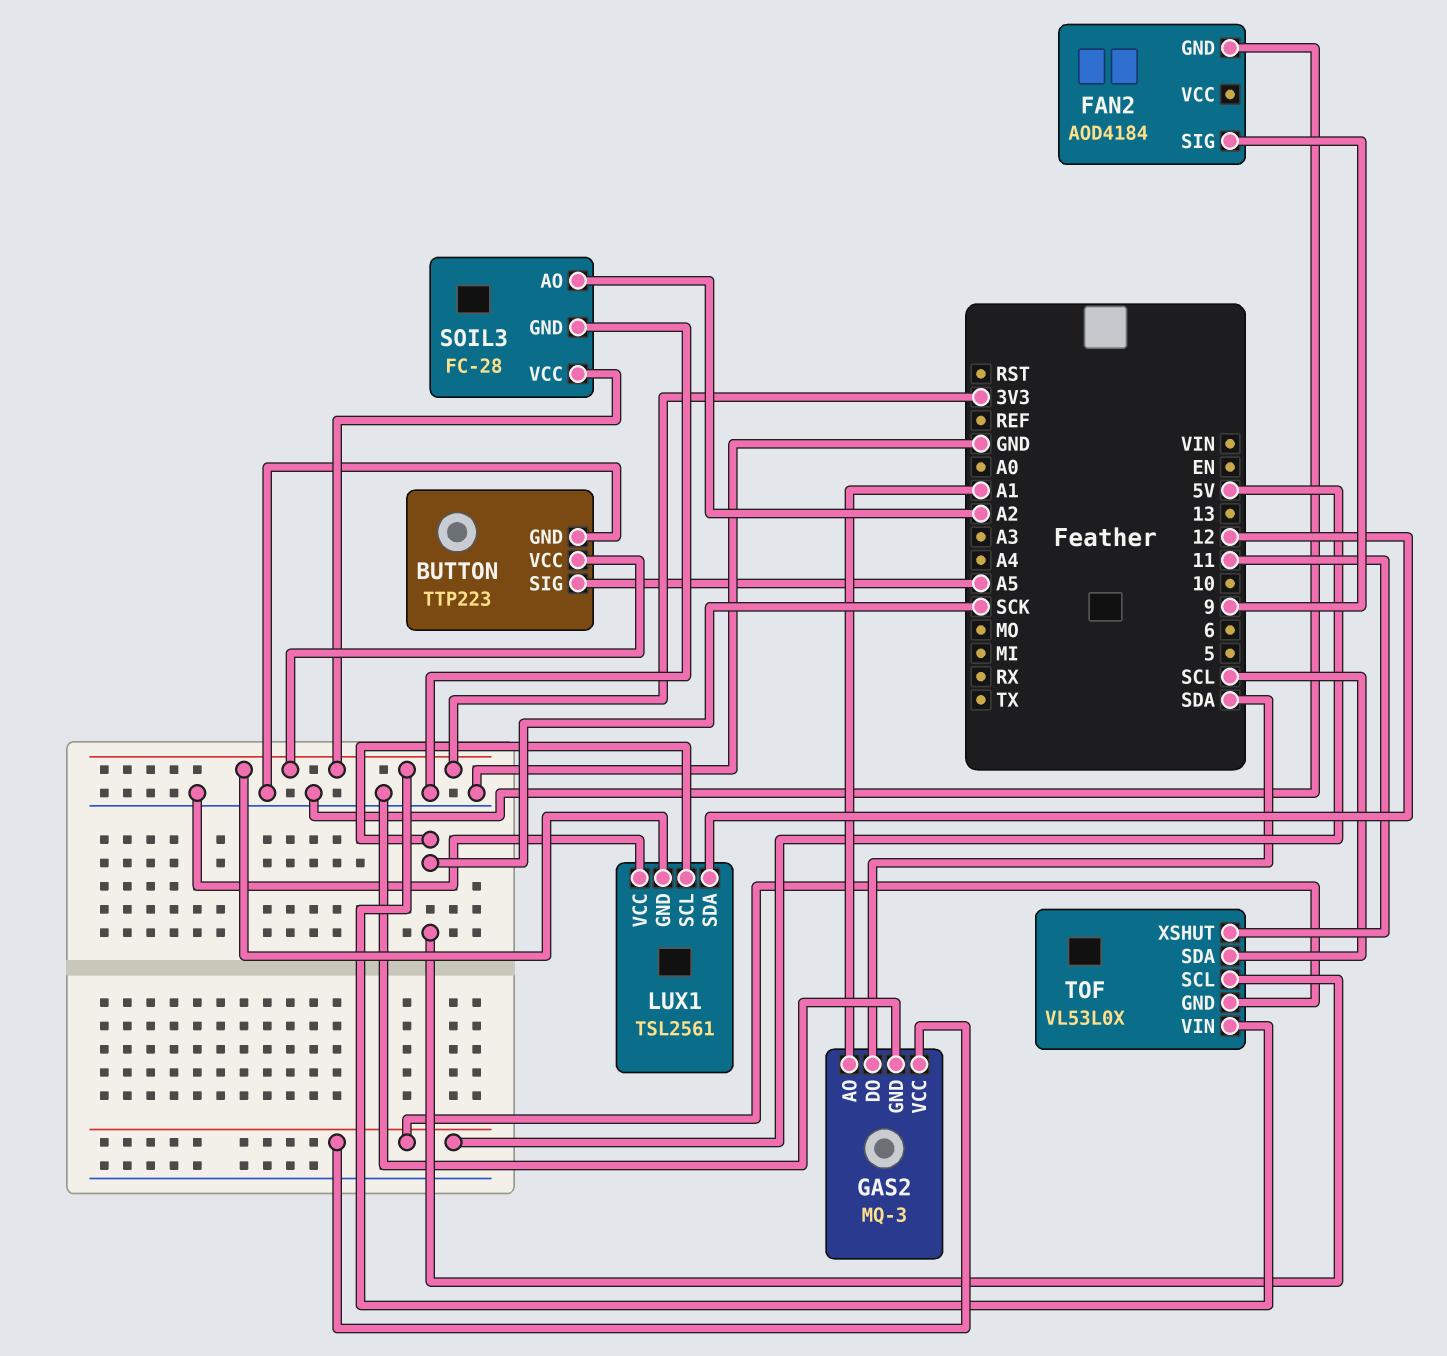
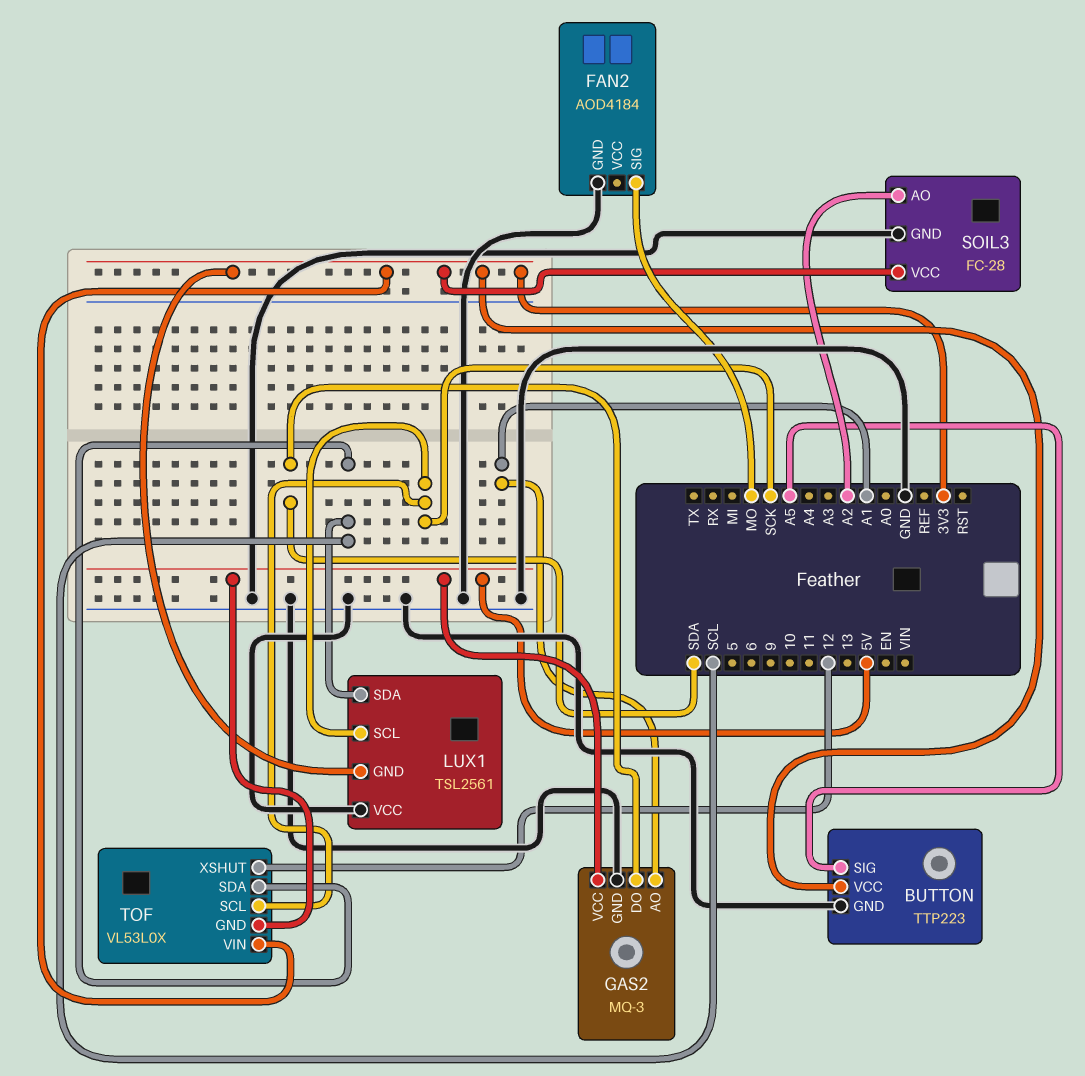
FAN2 pin SIG: 9 -> MO
LUX1 pin SDA: 12 -> SCL
TOF pin XSHUT: 11 -> 12

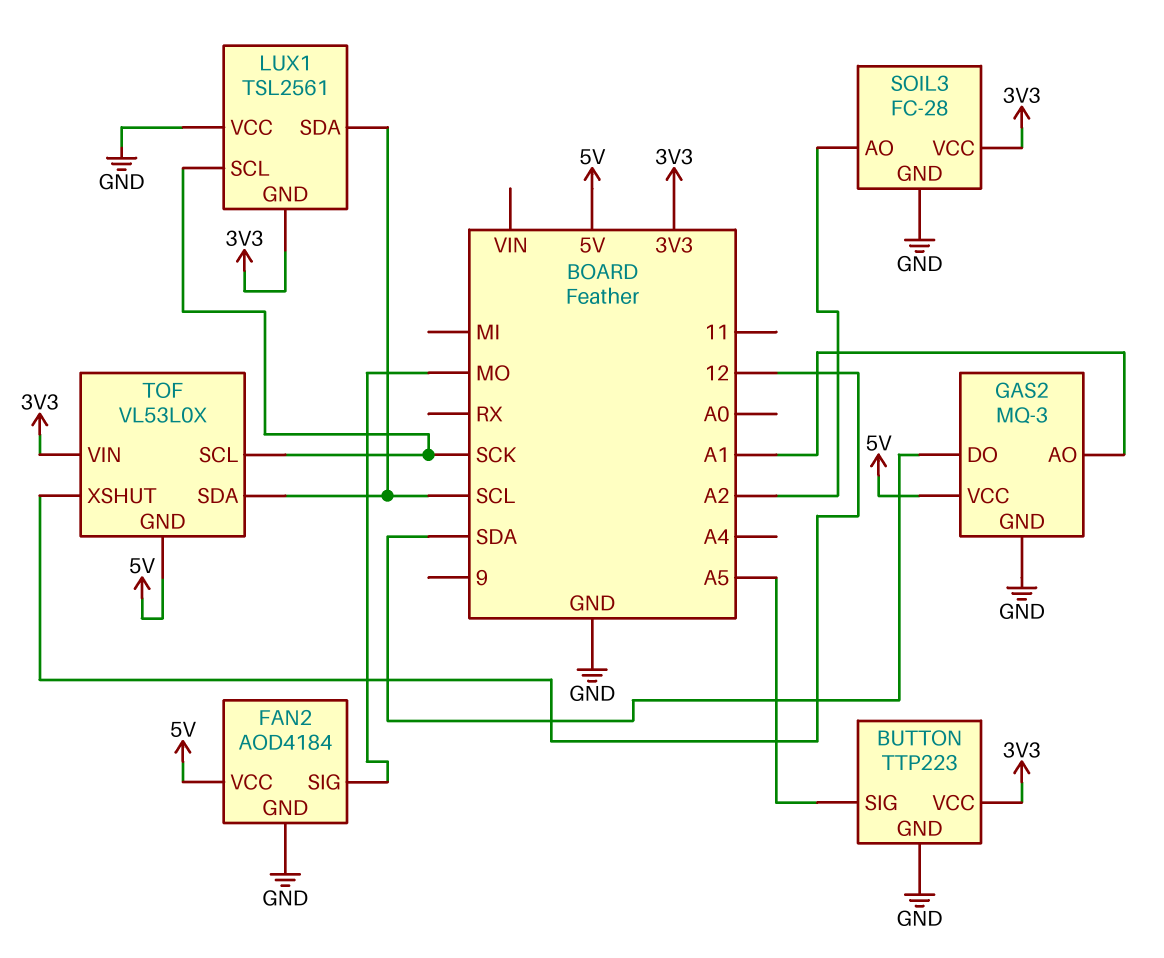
FAN2 pin VCC: none -> 5V

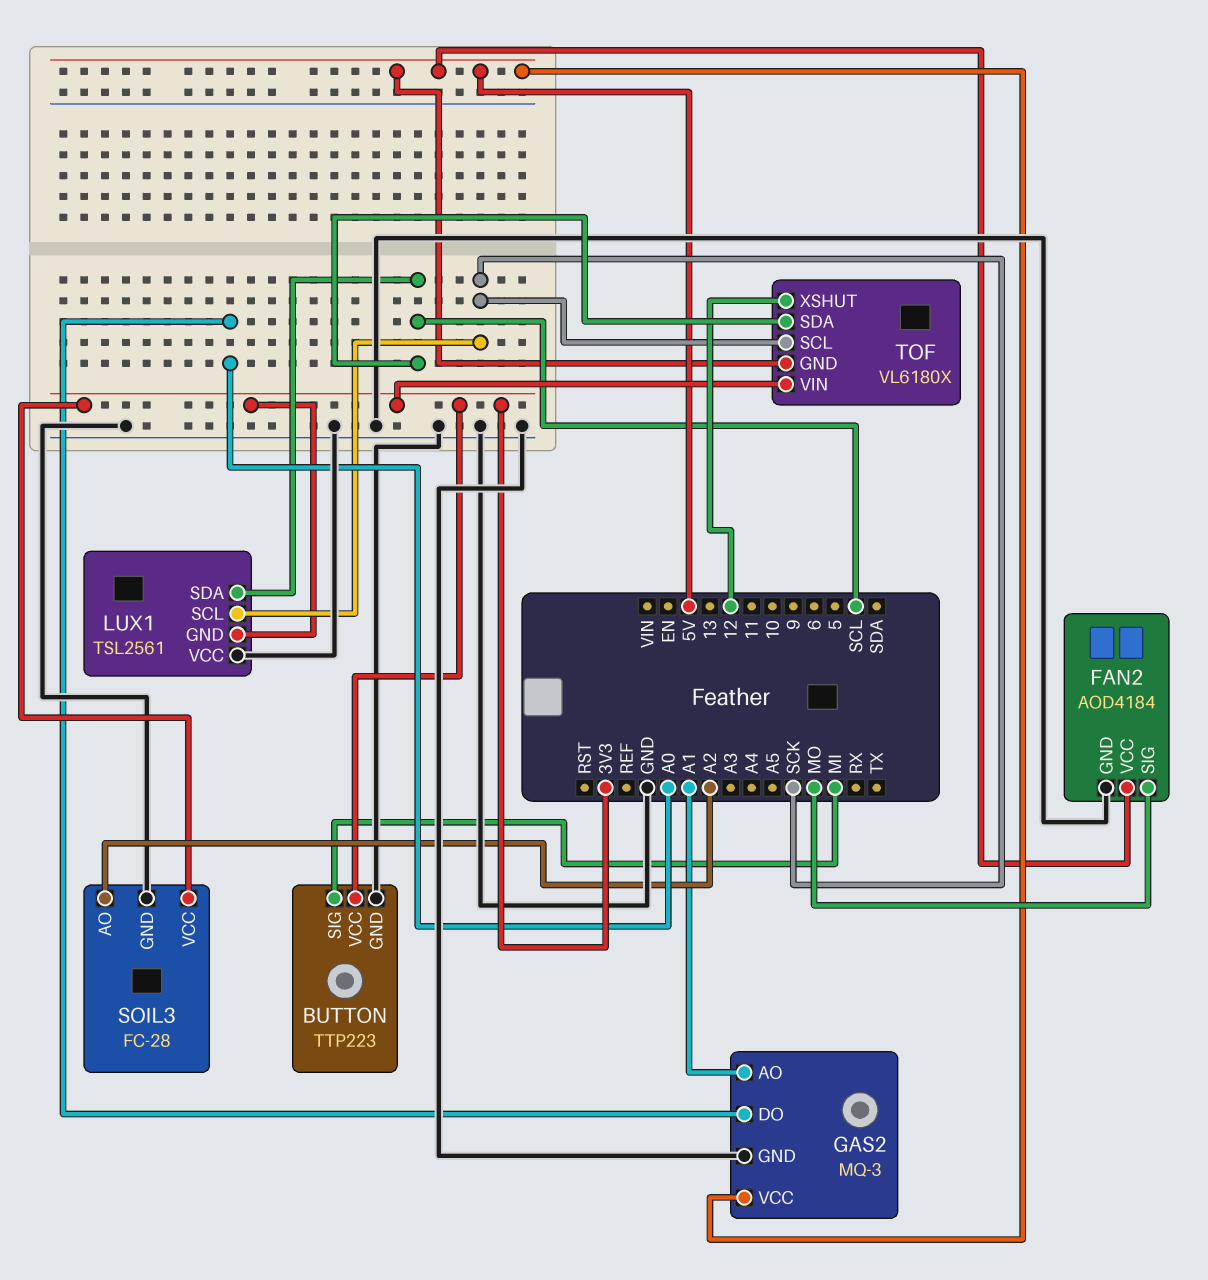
BUTTON pin SIG: A5 -> MI
GAS2 pin DO: SDA -> A0
TOF: VL53L0X -> VL6180X

